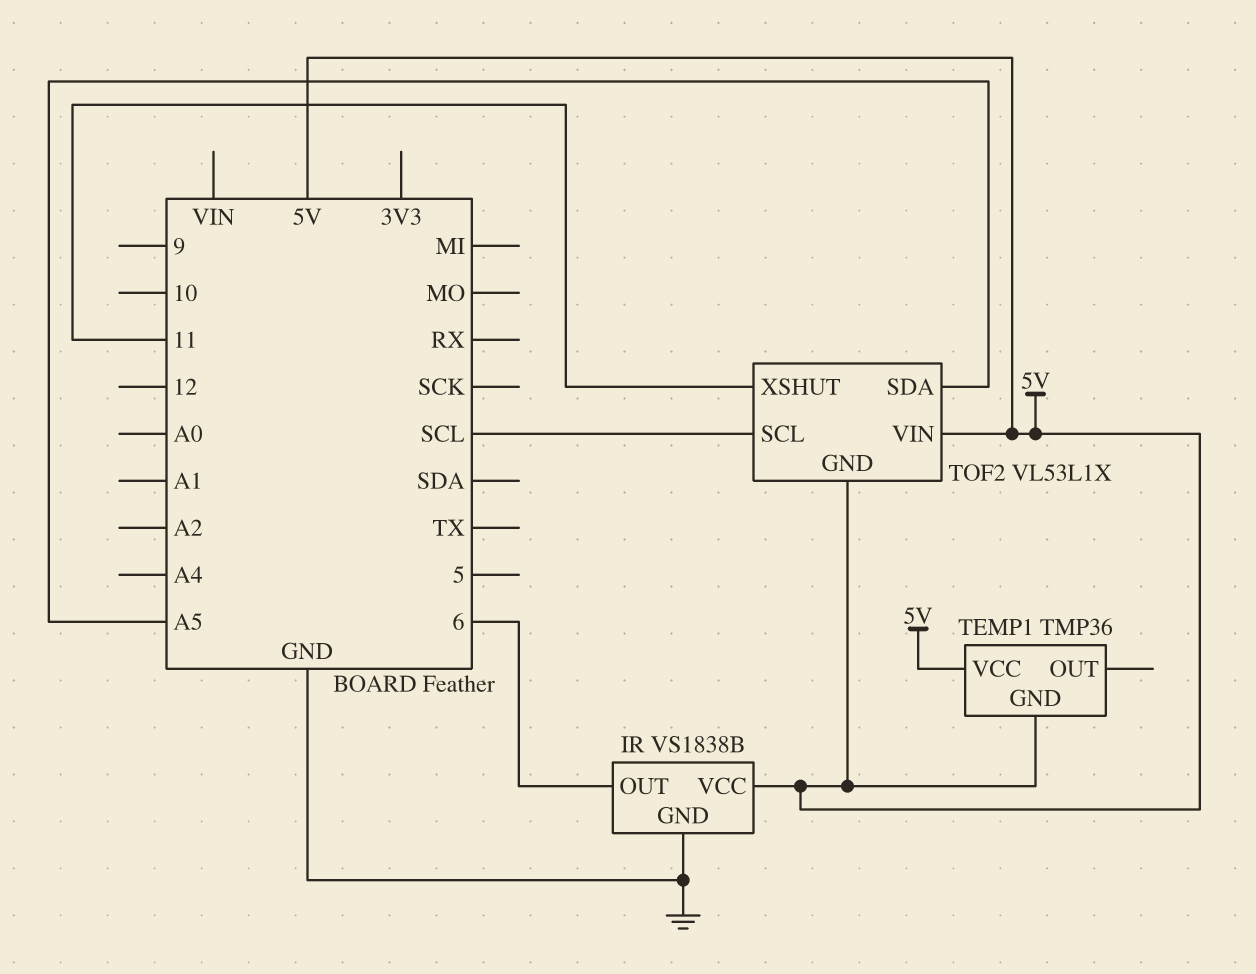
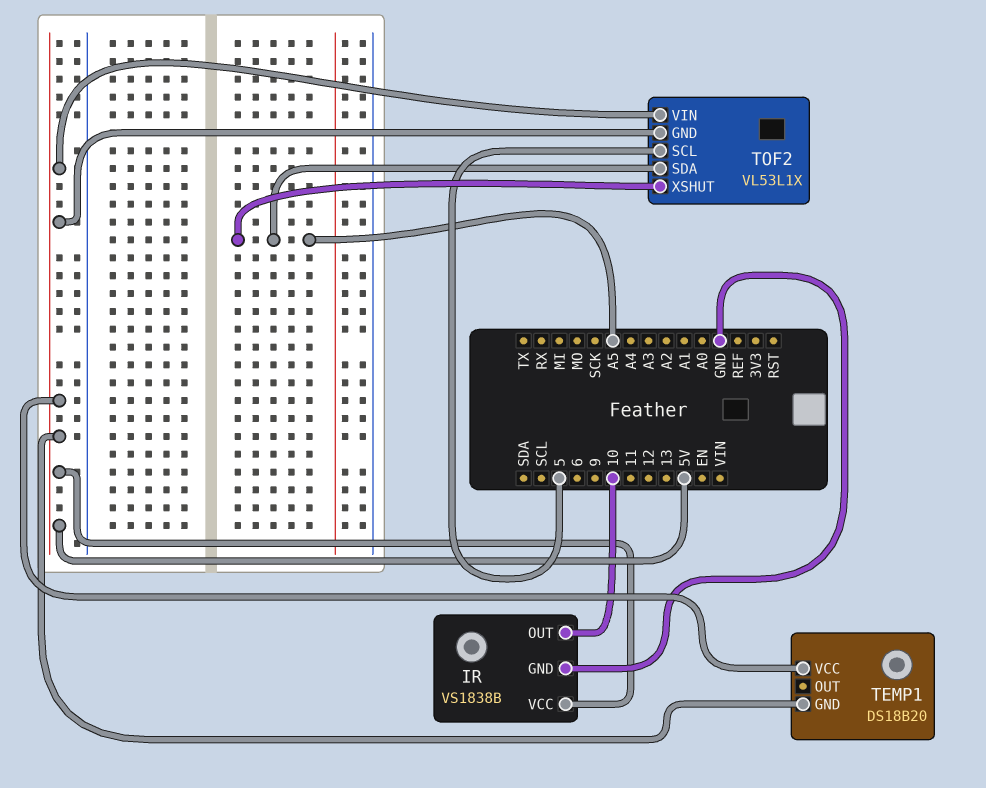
IR pin OUT: 6 -> 10
TEMP1: TMP36 -> DS18B20
TOF2 pin SCL: SCL -> 5
TOF2 pin XSHUT: 11 -> A5

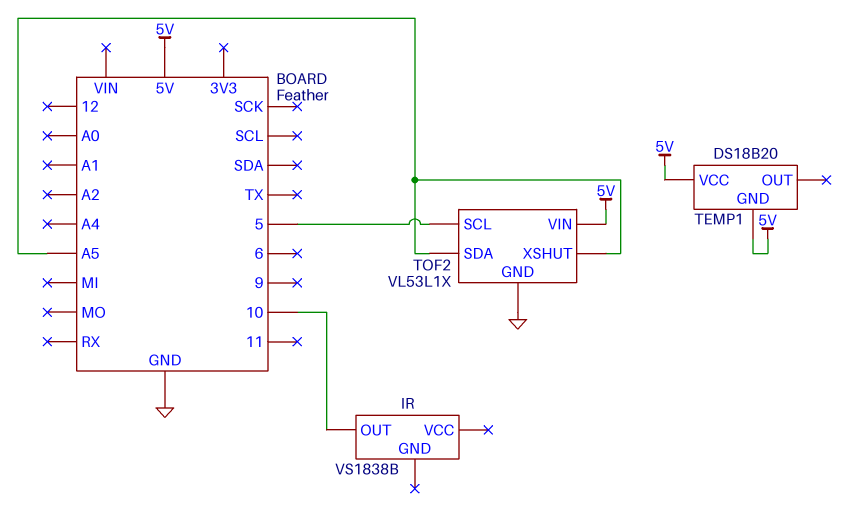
IR pin GND: GND -> none
IR pin VCC: 5V -> none
TOF2 pin GND: 5V -> GND

